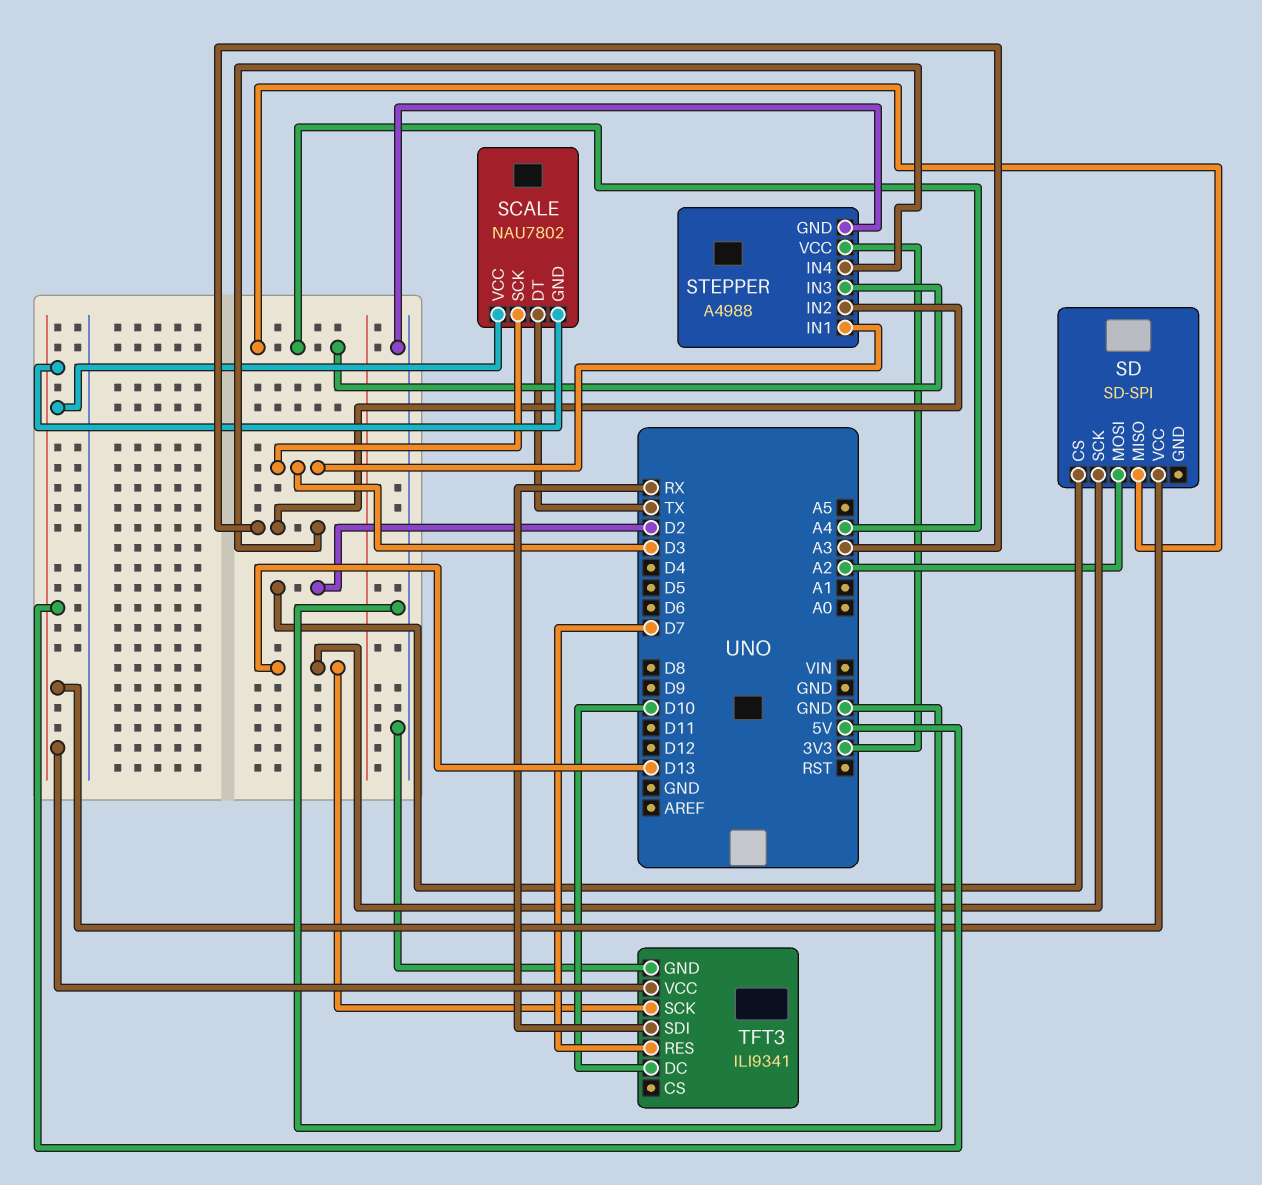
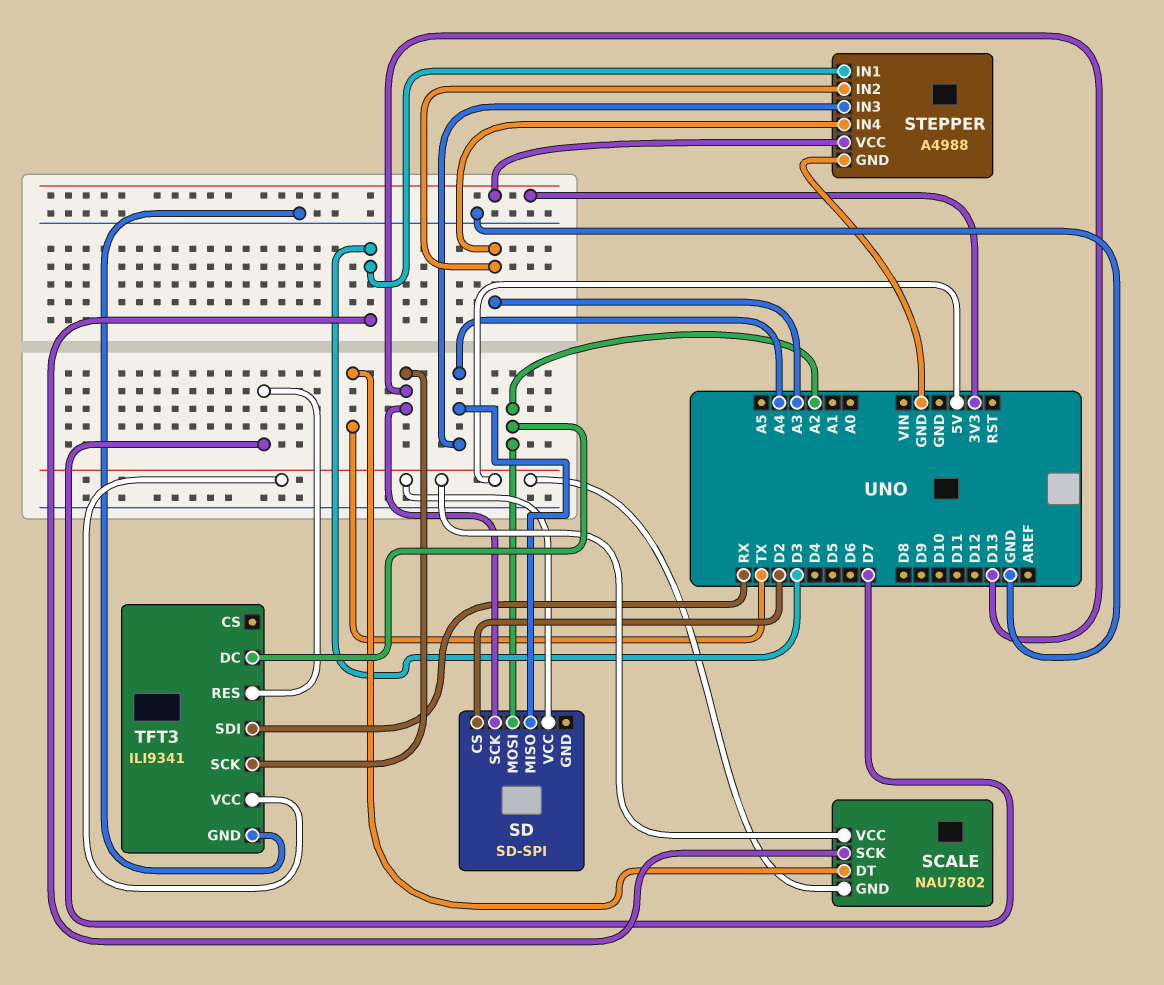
TFT3 pin DC: D10 -> A2

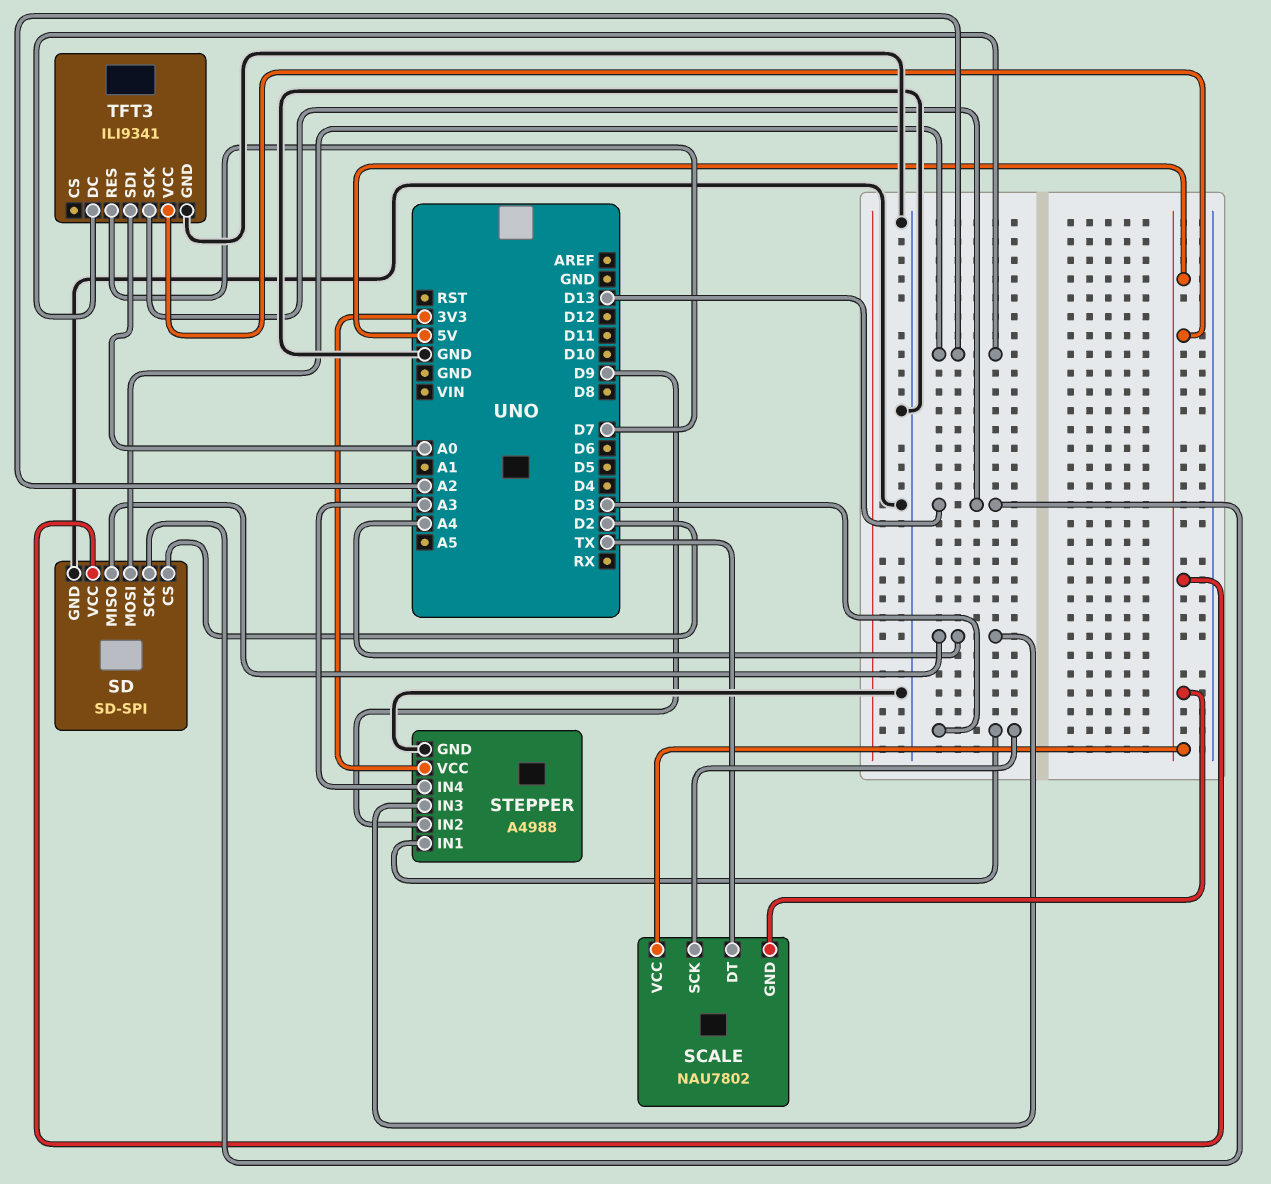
SD pin GND: none -> GND
STEPPER pin IN2: A3 -> D9
TFT3 pin SDI: RX -> A0

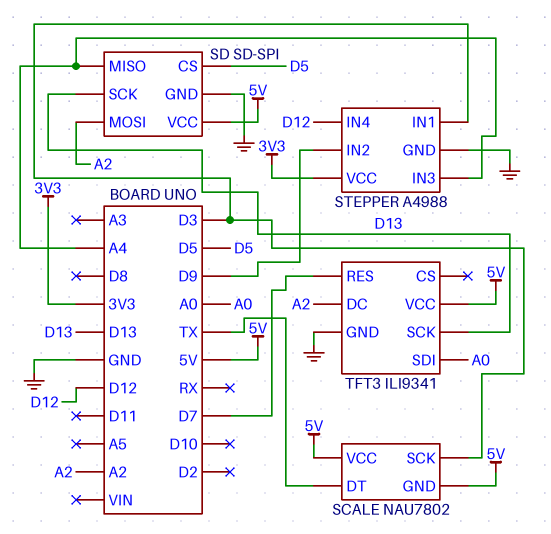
SD pin CS: D2 -> D5
STEPPER pin IN4: A3 -> D12

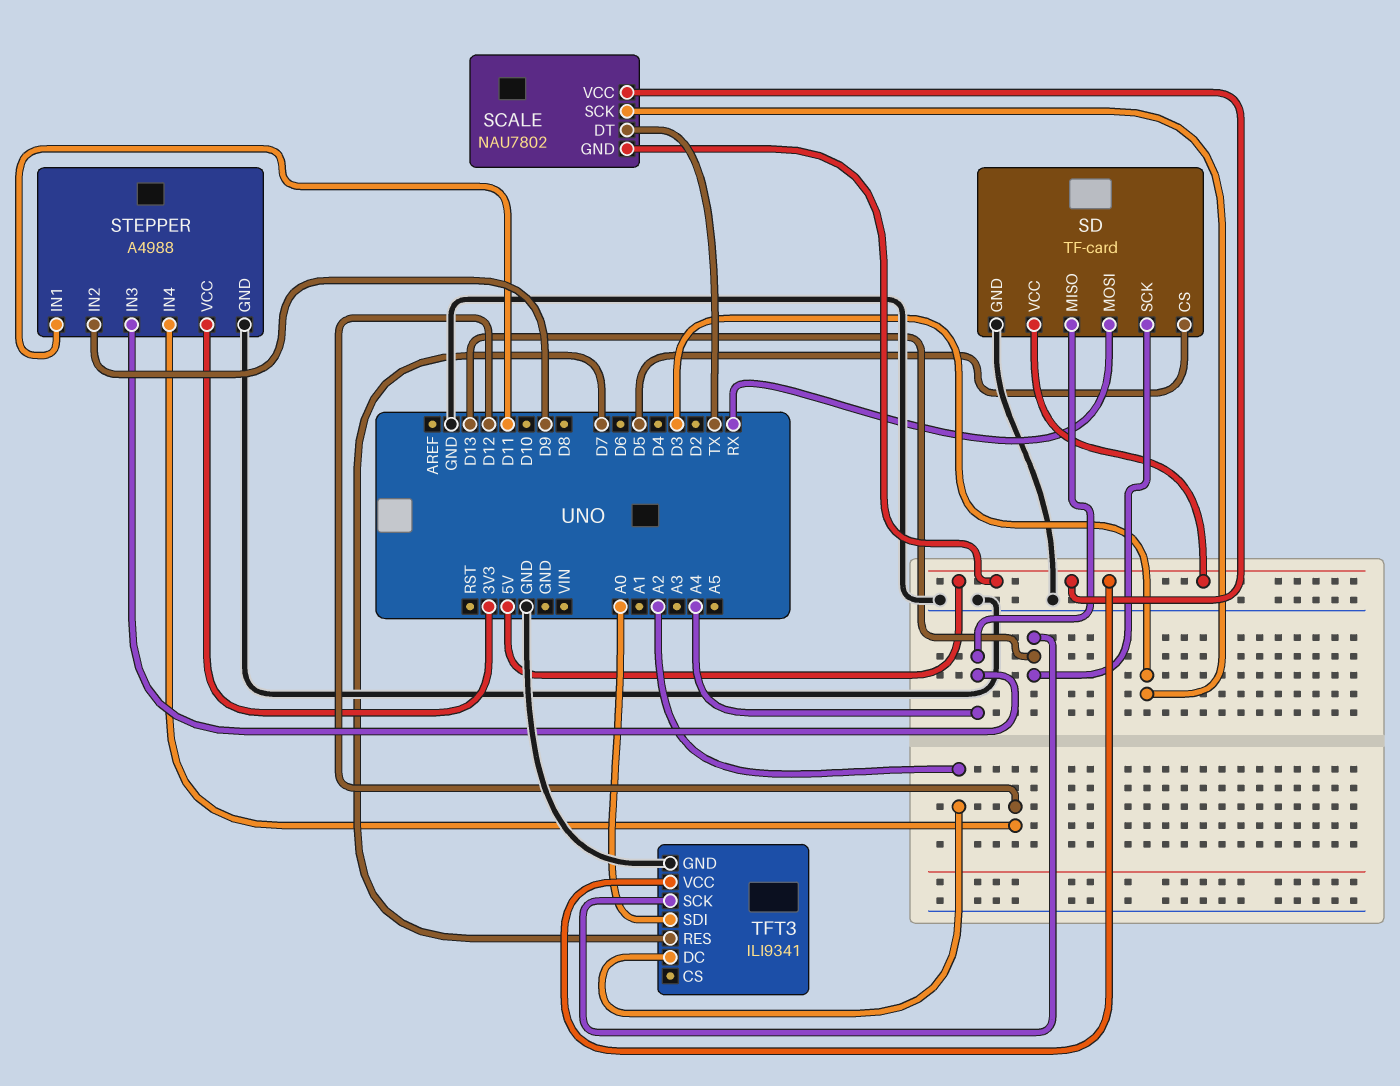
SD: SD-SPI -> TF-card
SD pin MOSI: A2 -> RX
STEPPER pin IN1: D3 -> D11

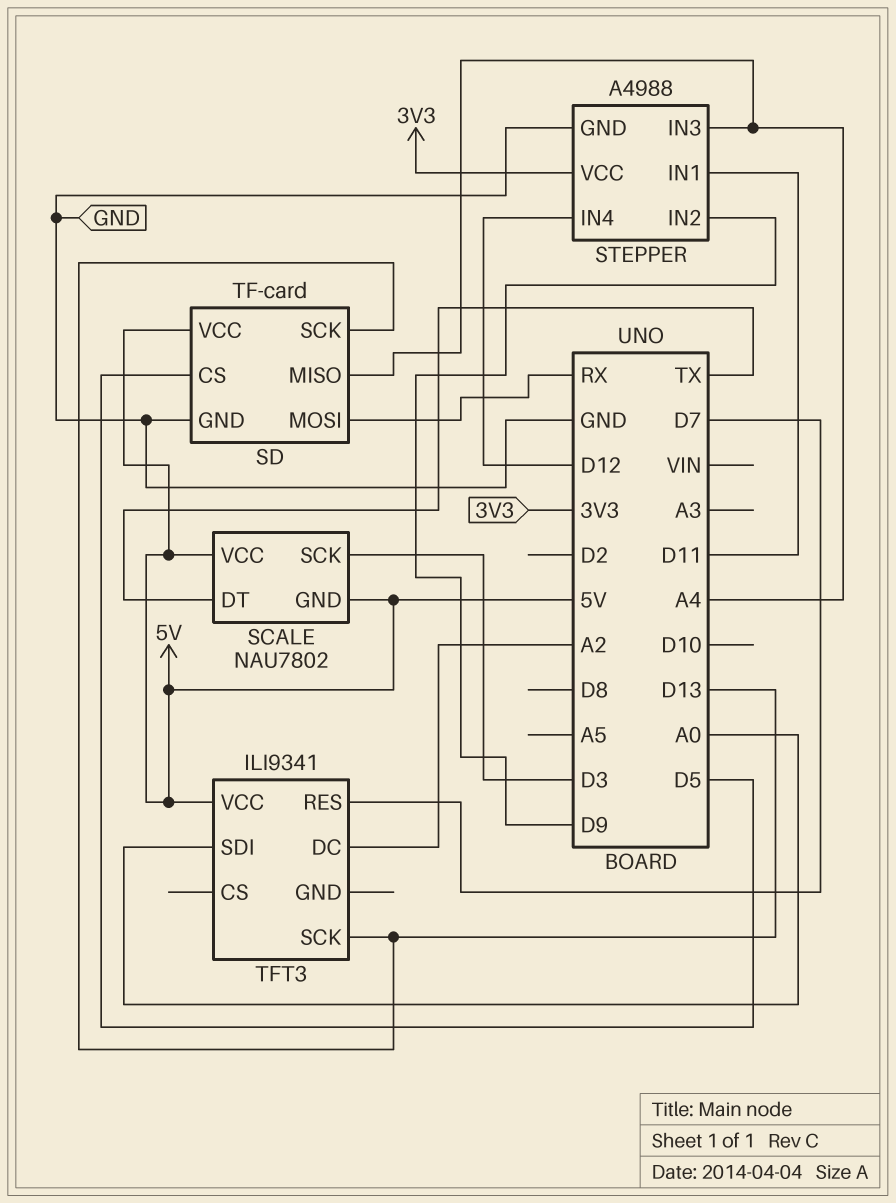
TFT3 pin GND: GND -> none

